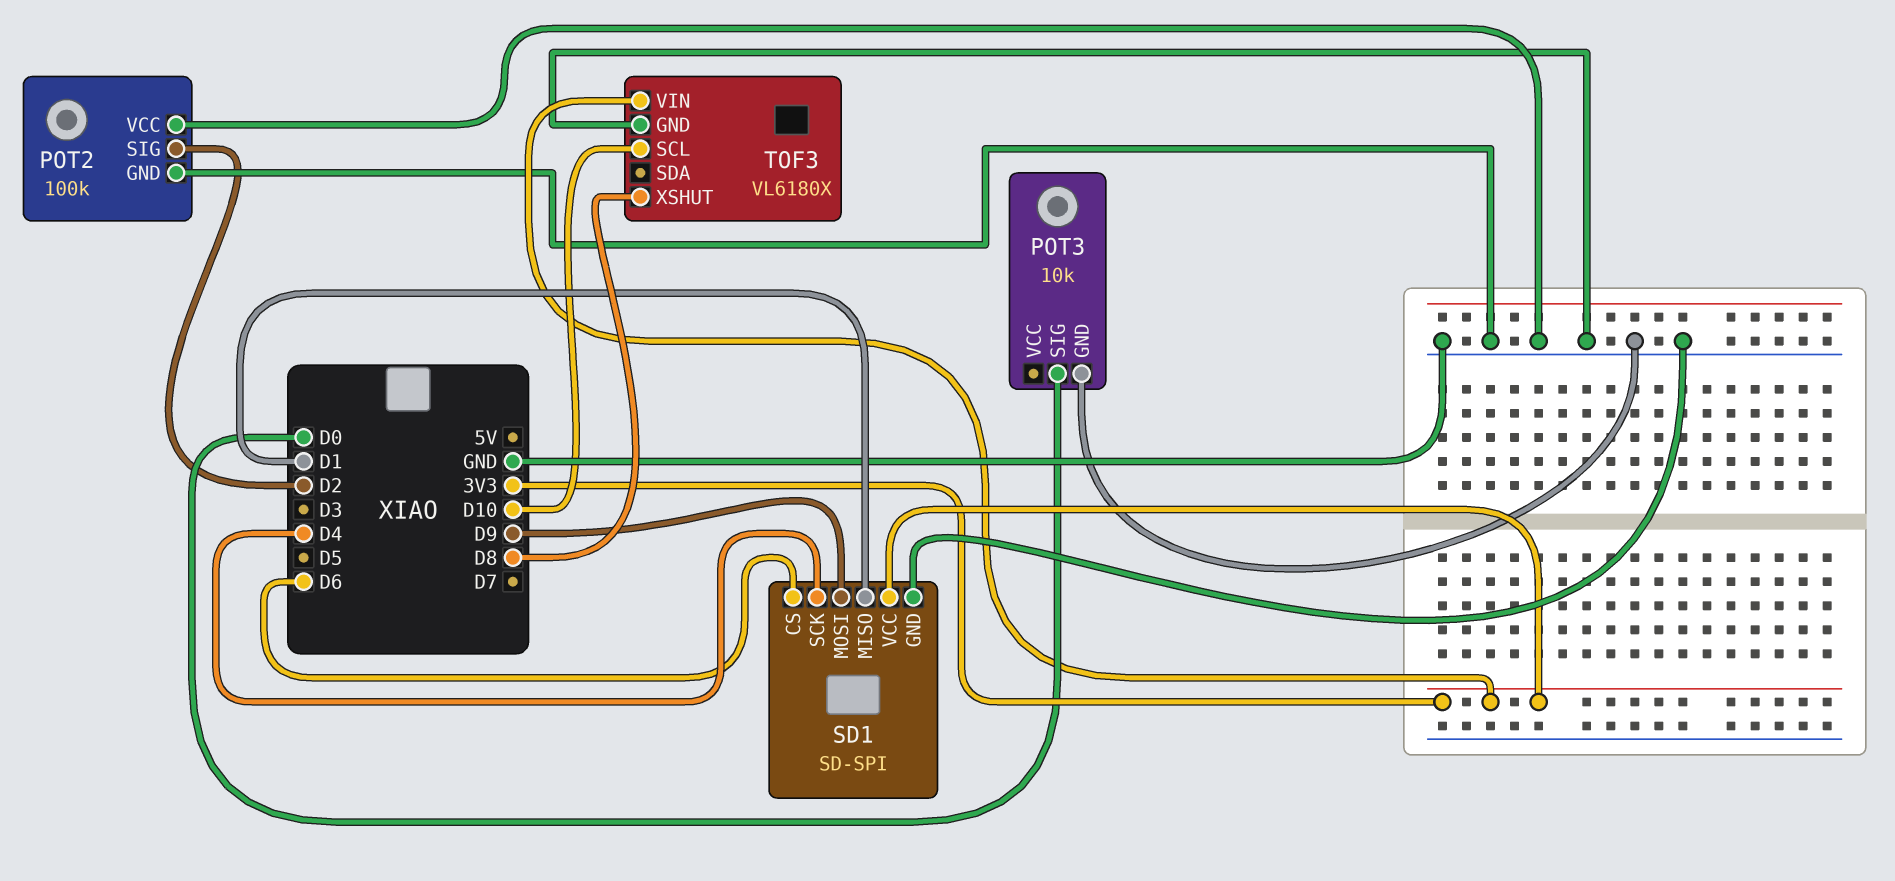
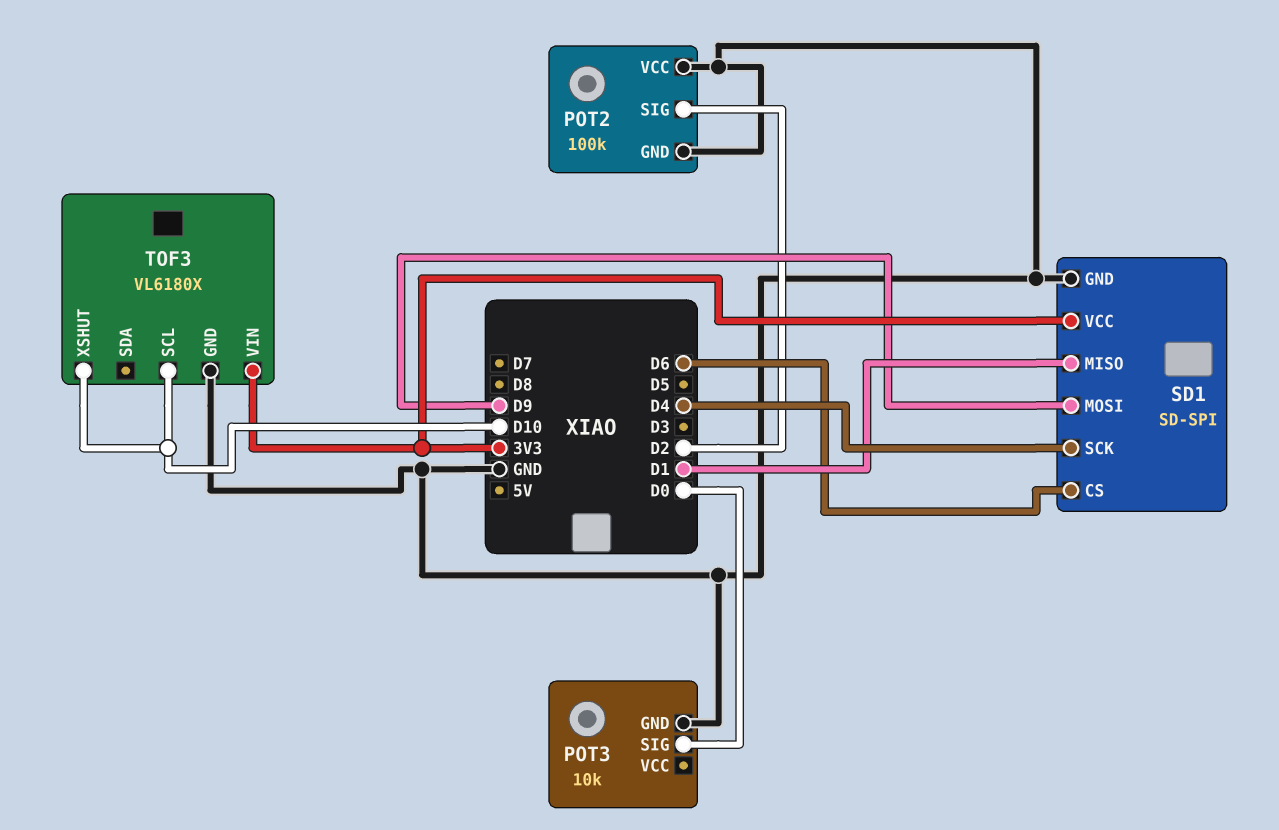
TOF3 pin XSHUT: D8 -> D10

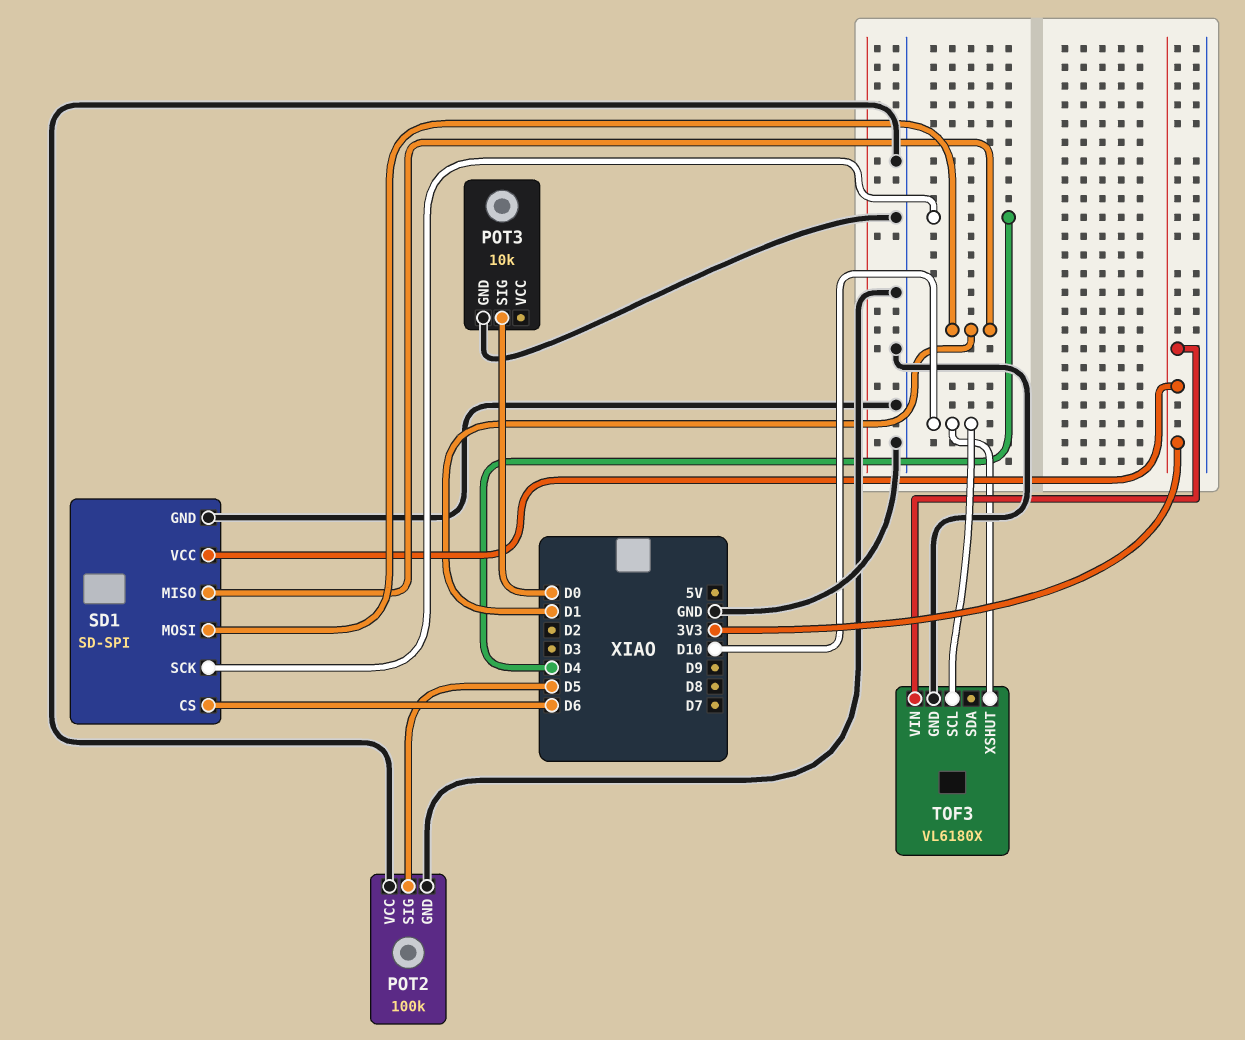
POT2 pin SIG: D2 -> D5
SD1 pin MOSI: D9 -> D1

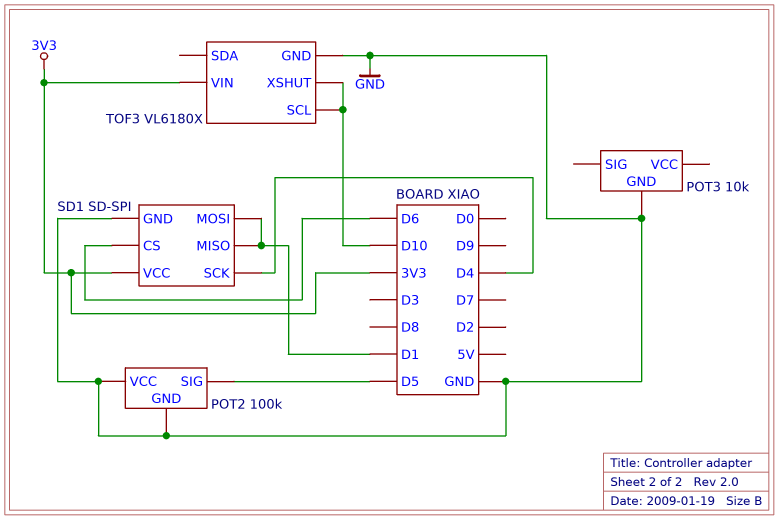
POT3 pin SIG: D0 -> none

